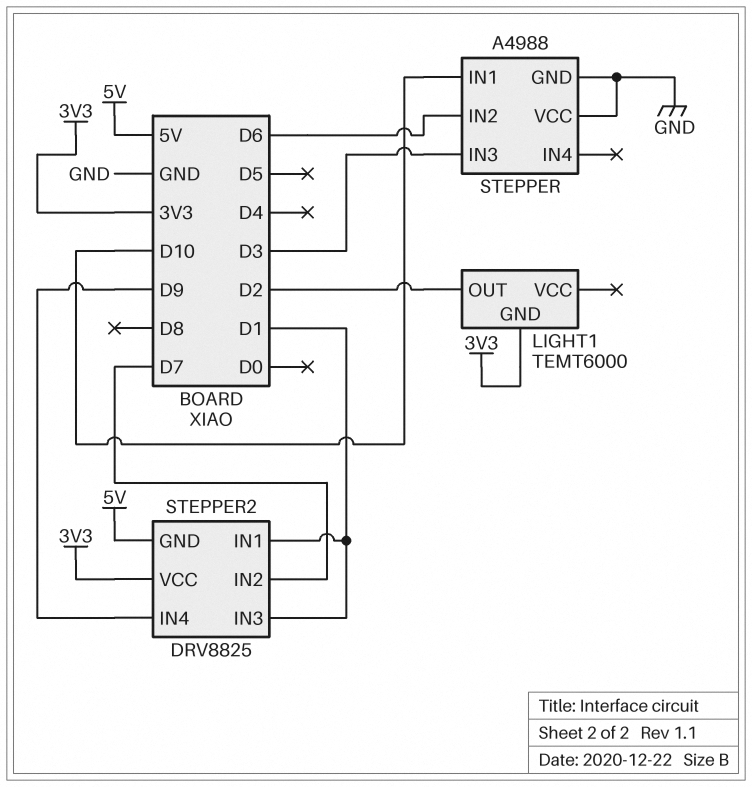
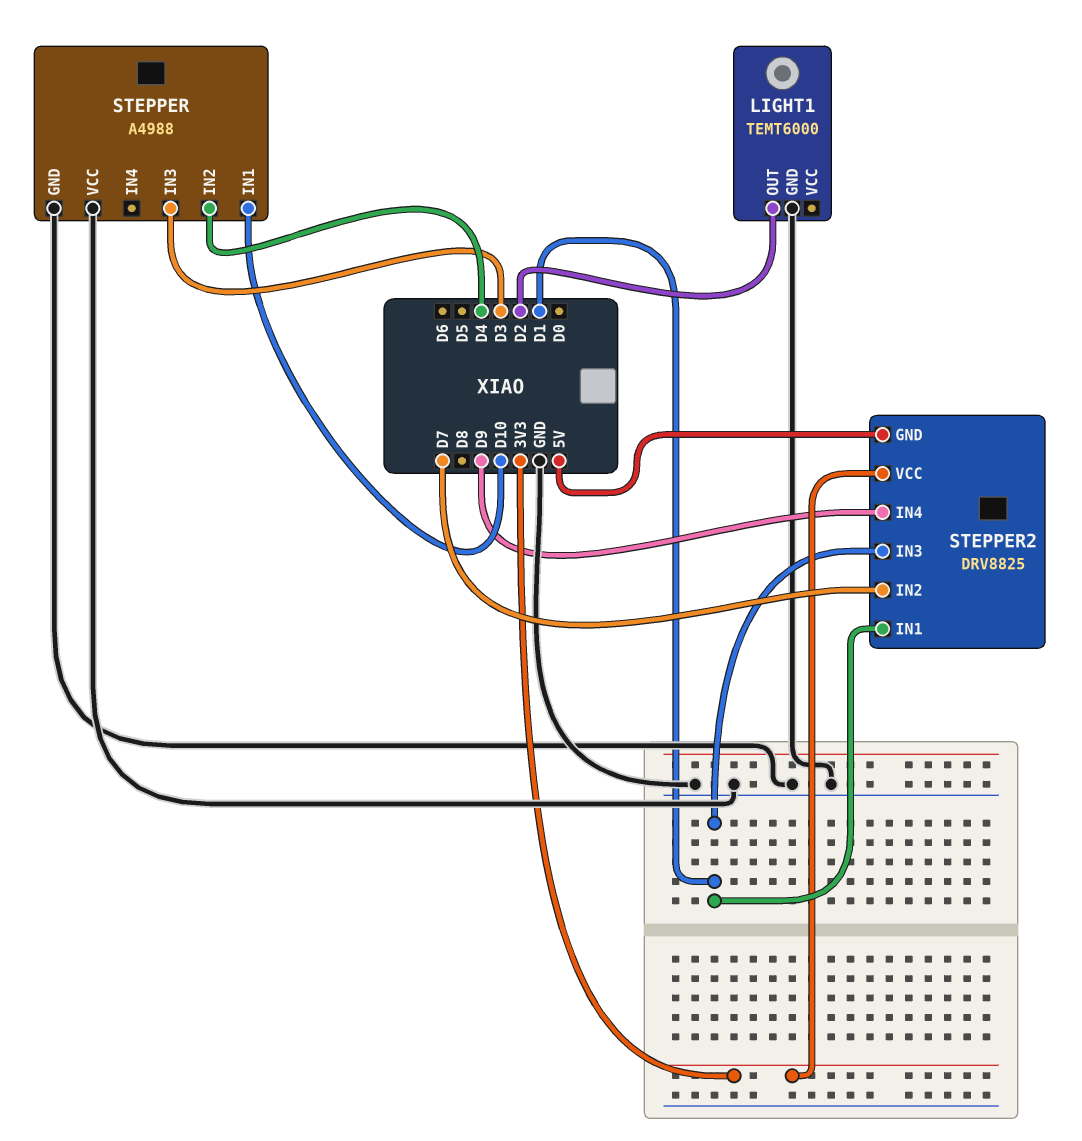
LIGHT1 pin GND: 3V3 -> GND
STEPPER pin IN2: D6 -> D4

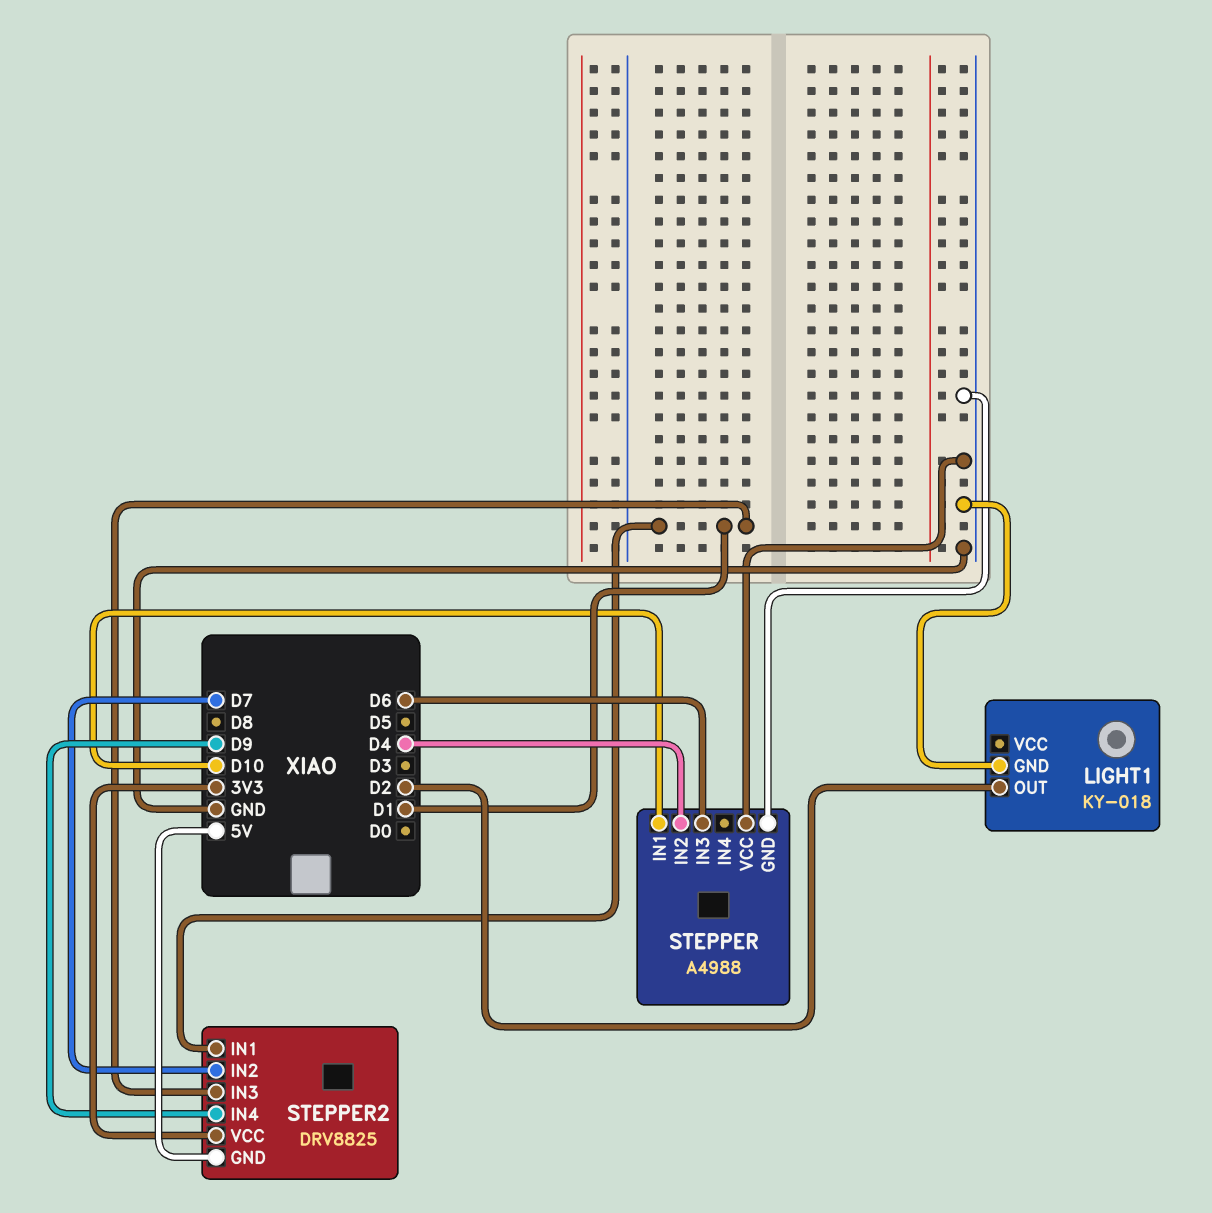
LIGHT1: TEMT6000 -> KY-018
STEPPER pin IN3: D3 -> D6

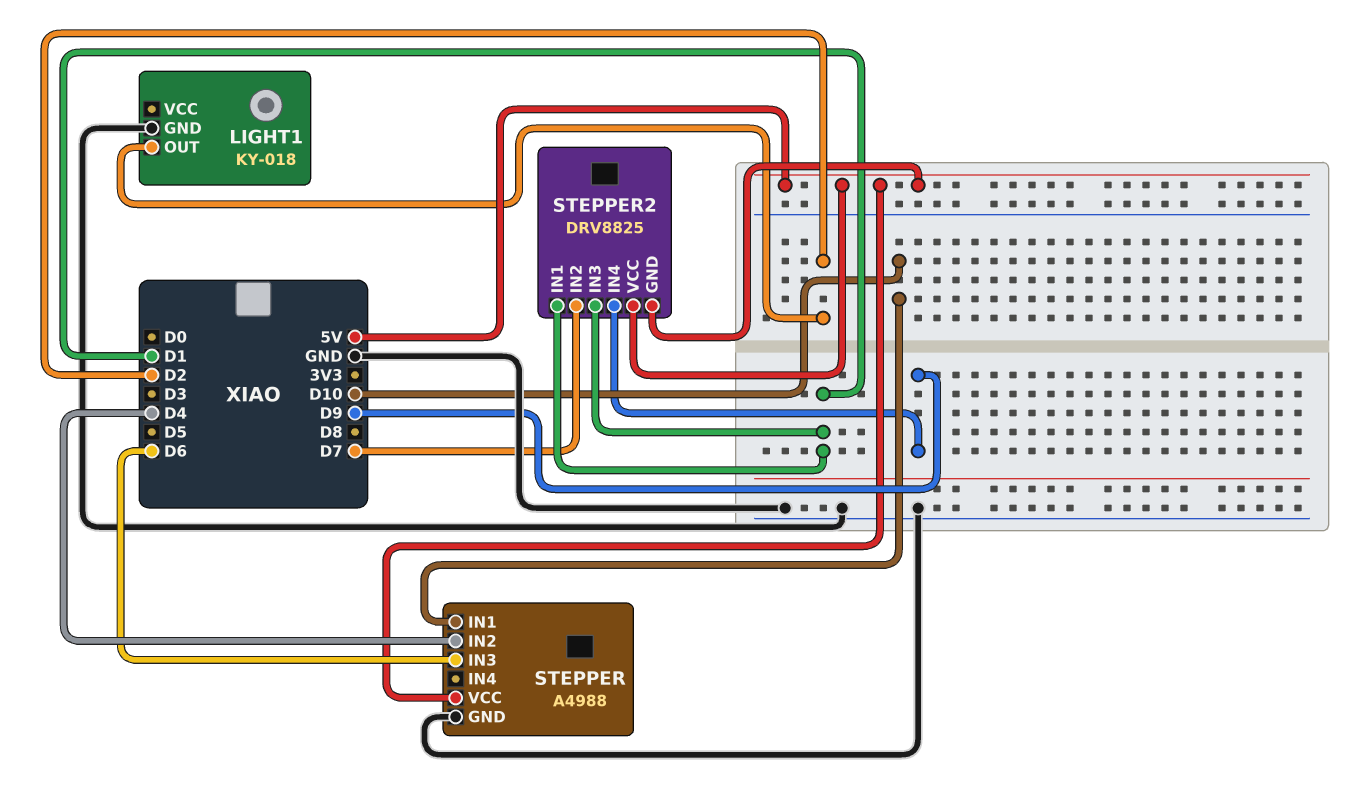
STEPPER pin VCC: GND -> 5V
STEPPER2 pin VCC: 3V3 -> 5V

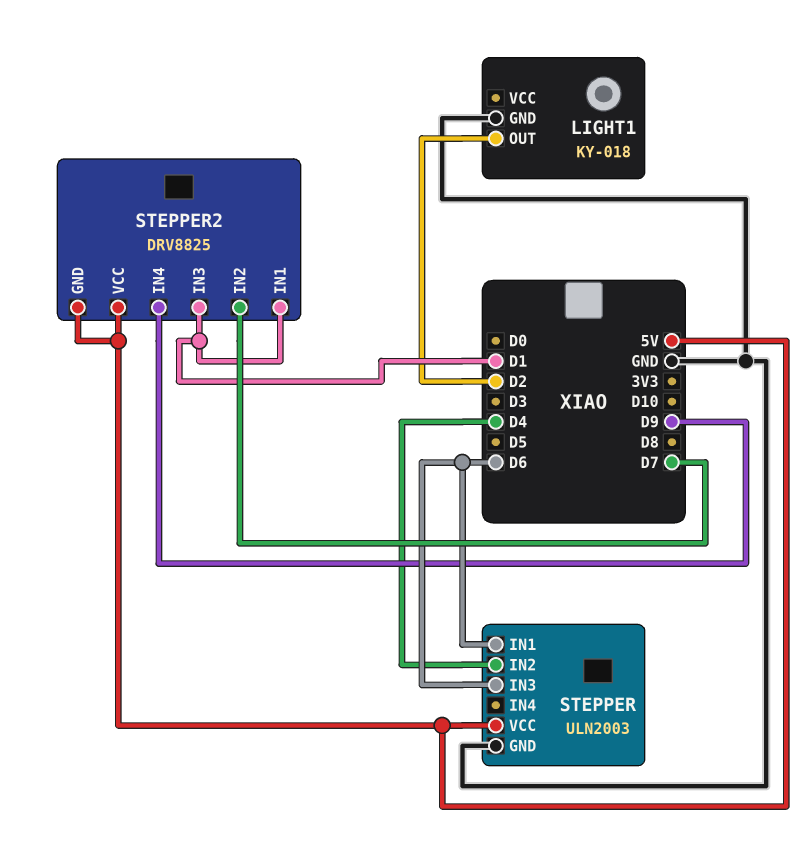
STEPPER: A4988 -> ULN2003
STEPPER pin IN1: D10 -> D6

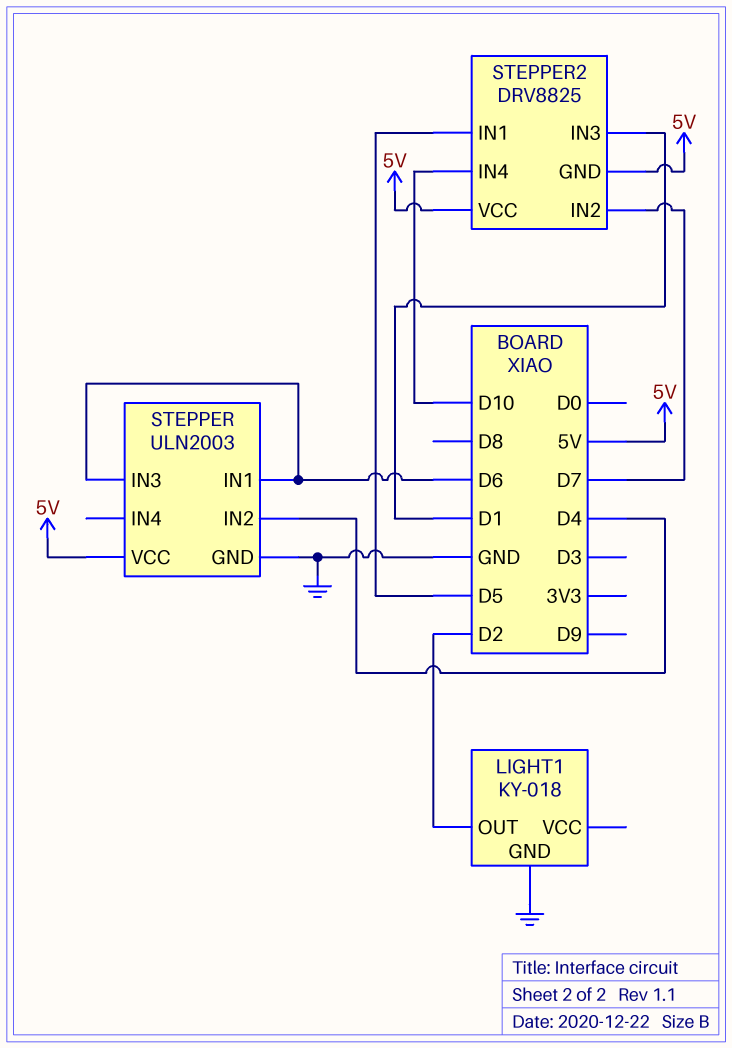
STEPPER2 pin IN1: D1 -> D5
STEPPER2 pin IN4: D9 -> D10

